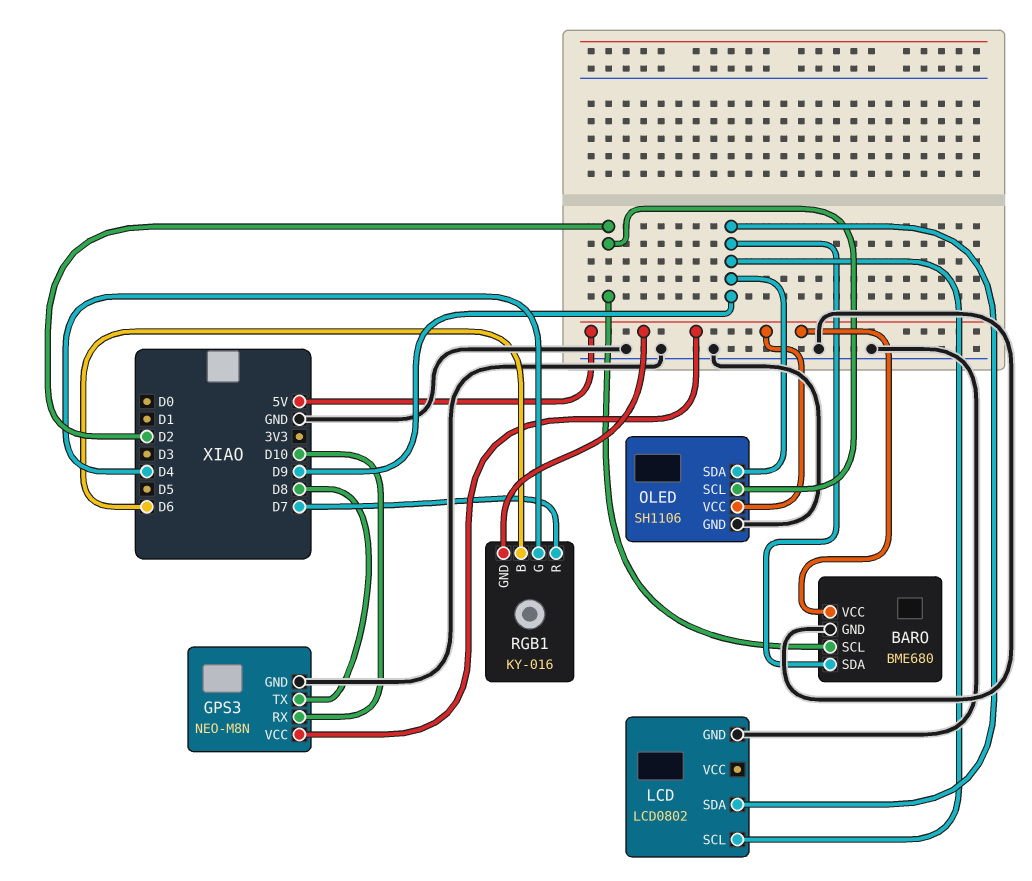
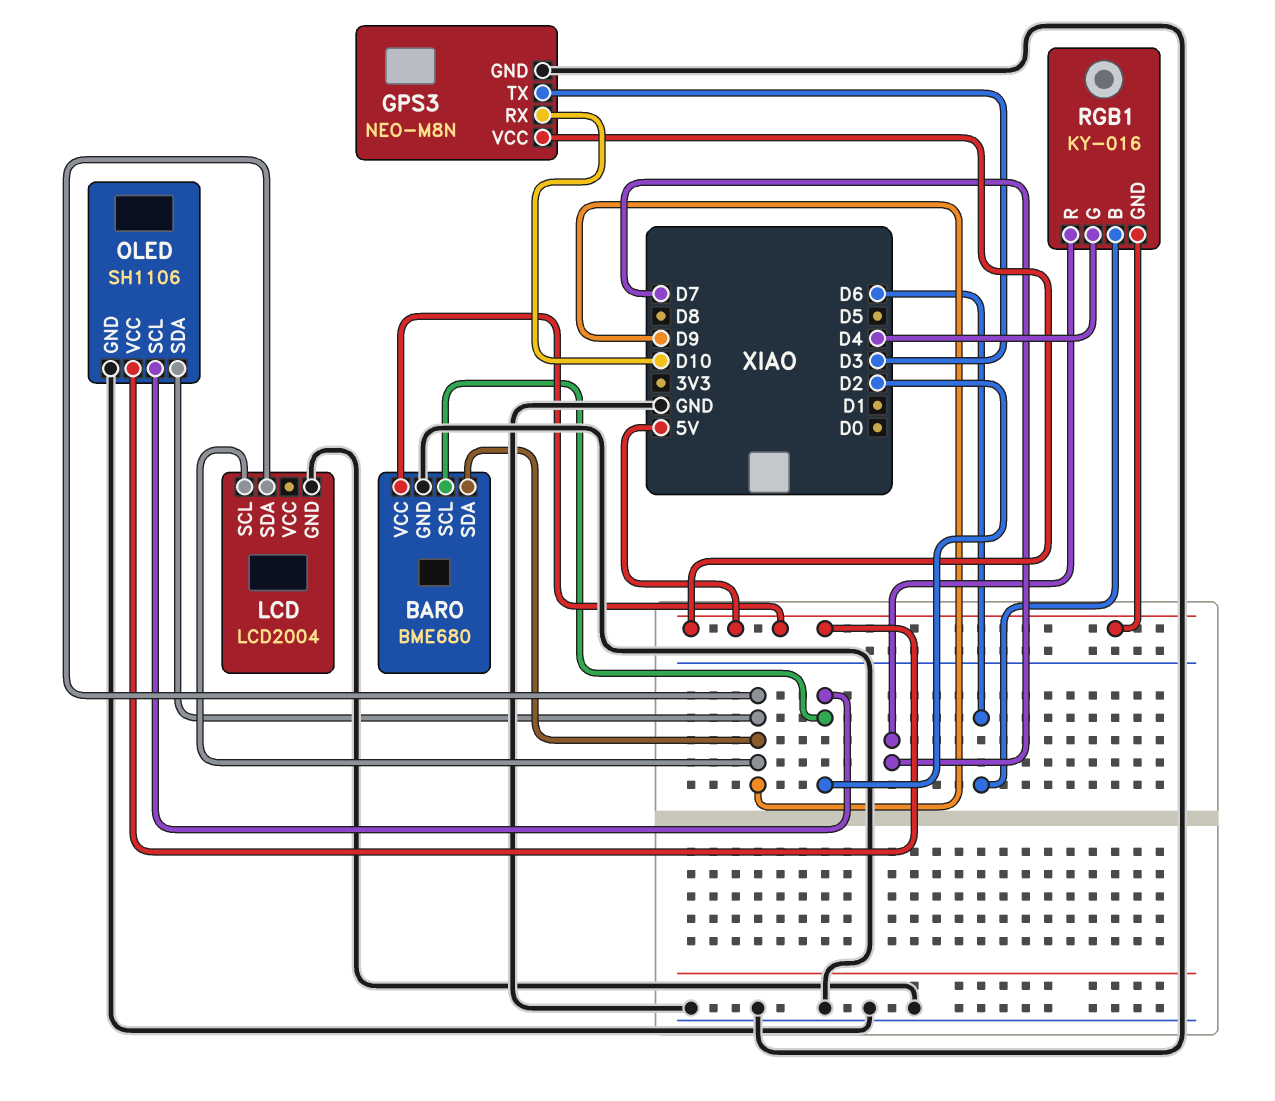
GPS3 pin TX: D8 -> D3
LCD: LCD0802 -> LCD2004

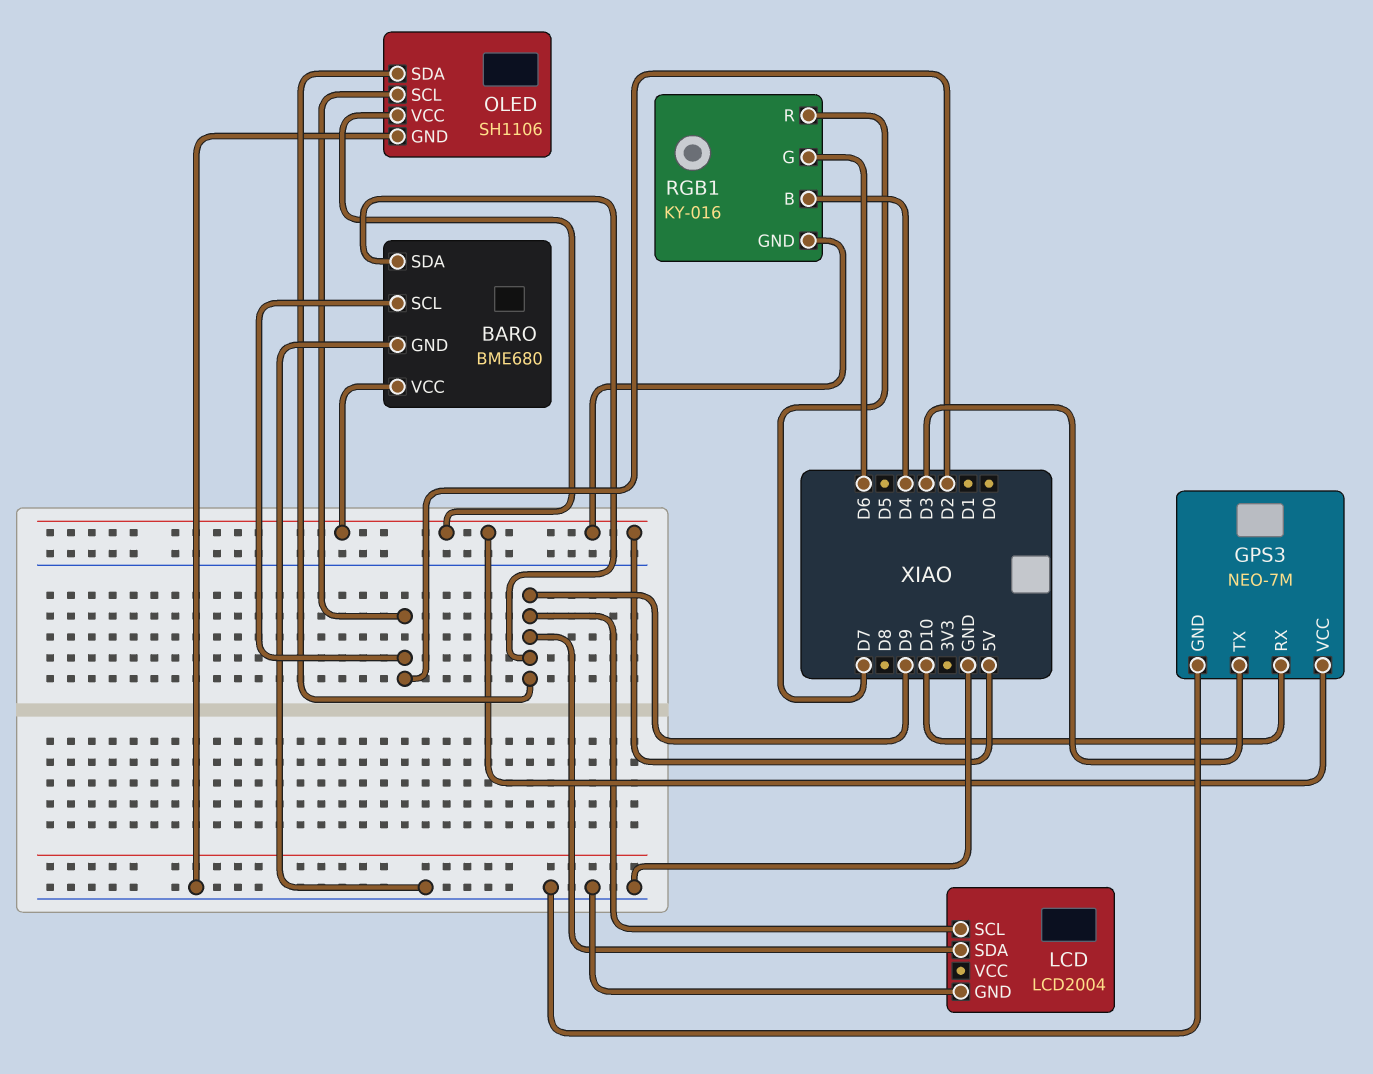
GPS3: NEO-M8N -> NEO-7M
RGB1 pin B: D6 -> D4
RGB1 pin G: D4 -> D6

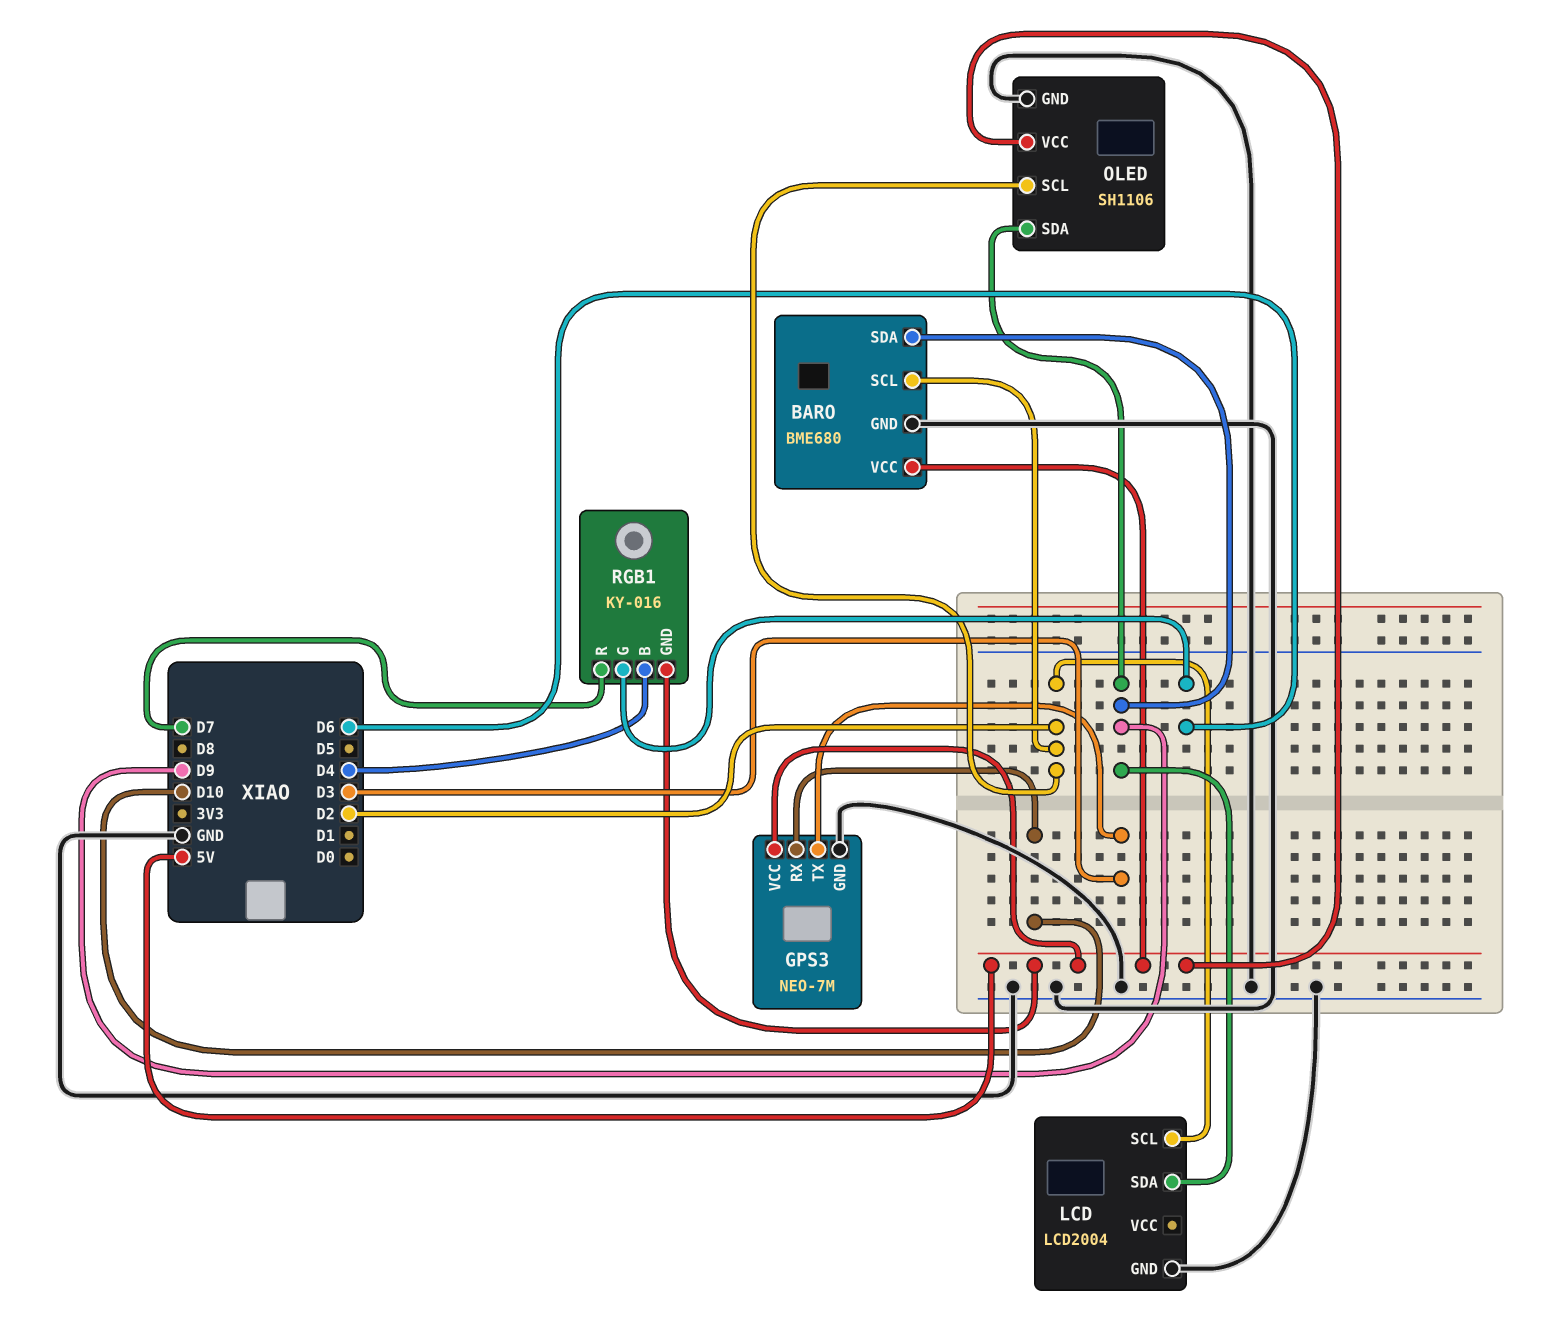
LCD pin SCL: D9 -> D2

